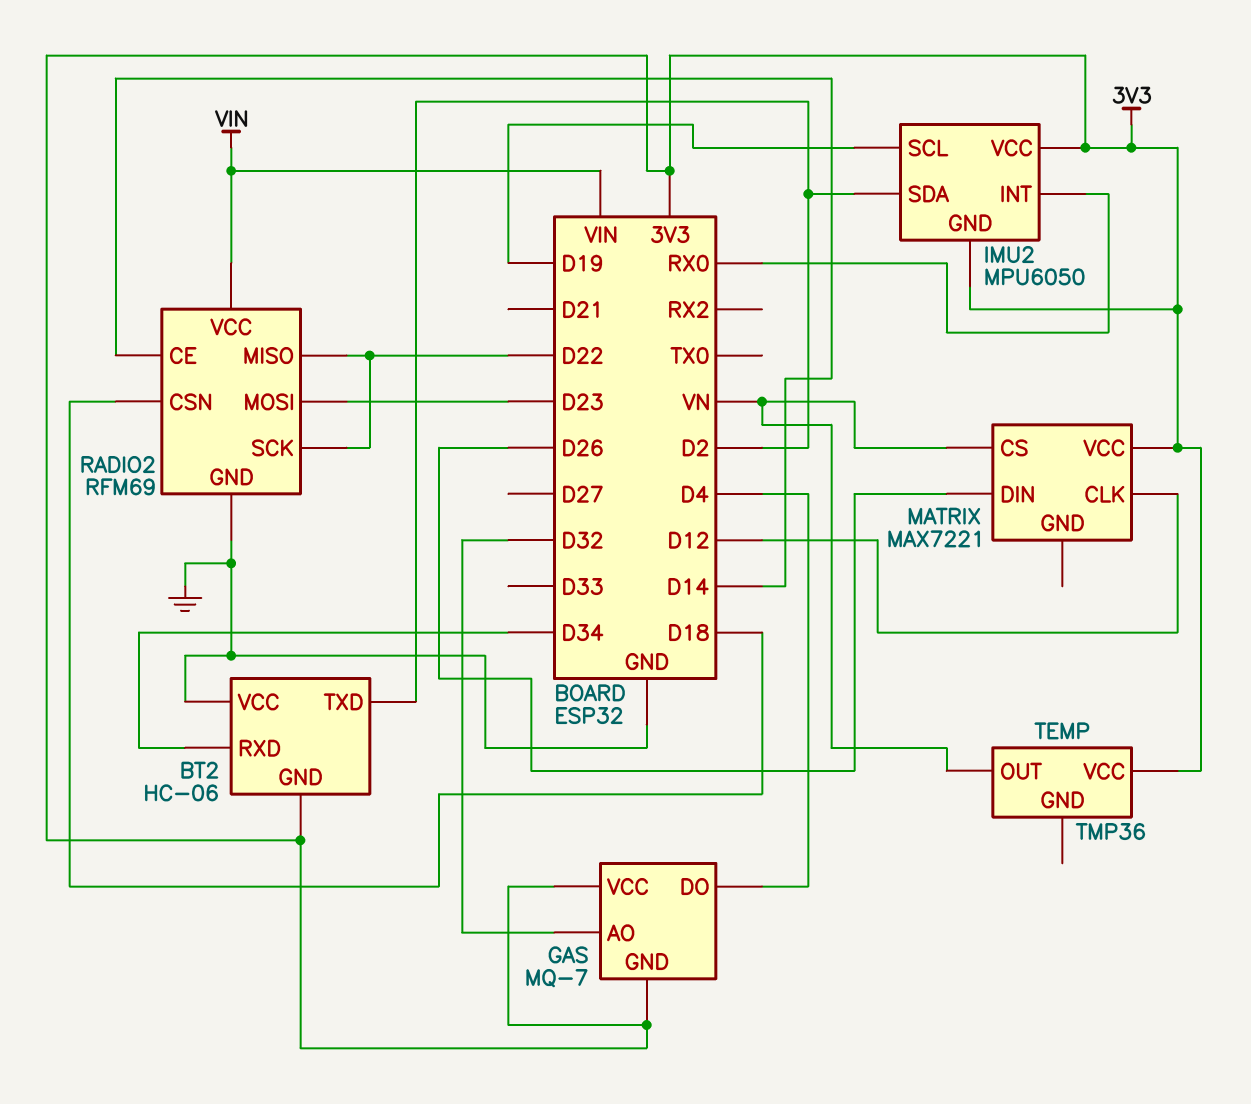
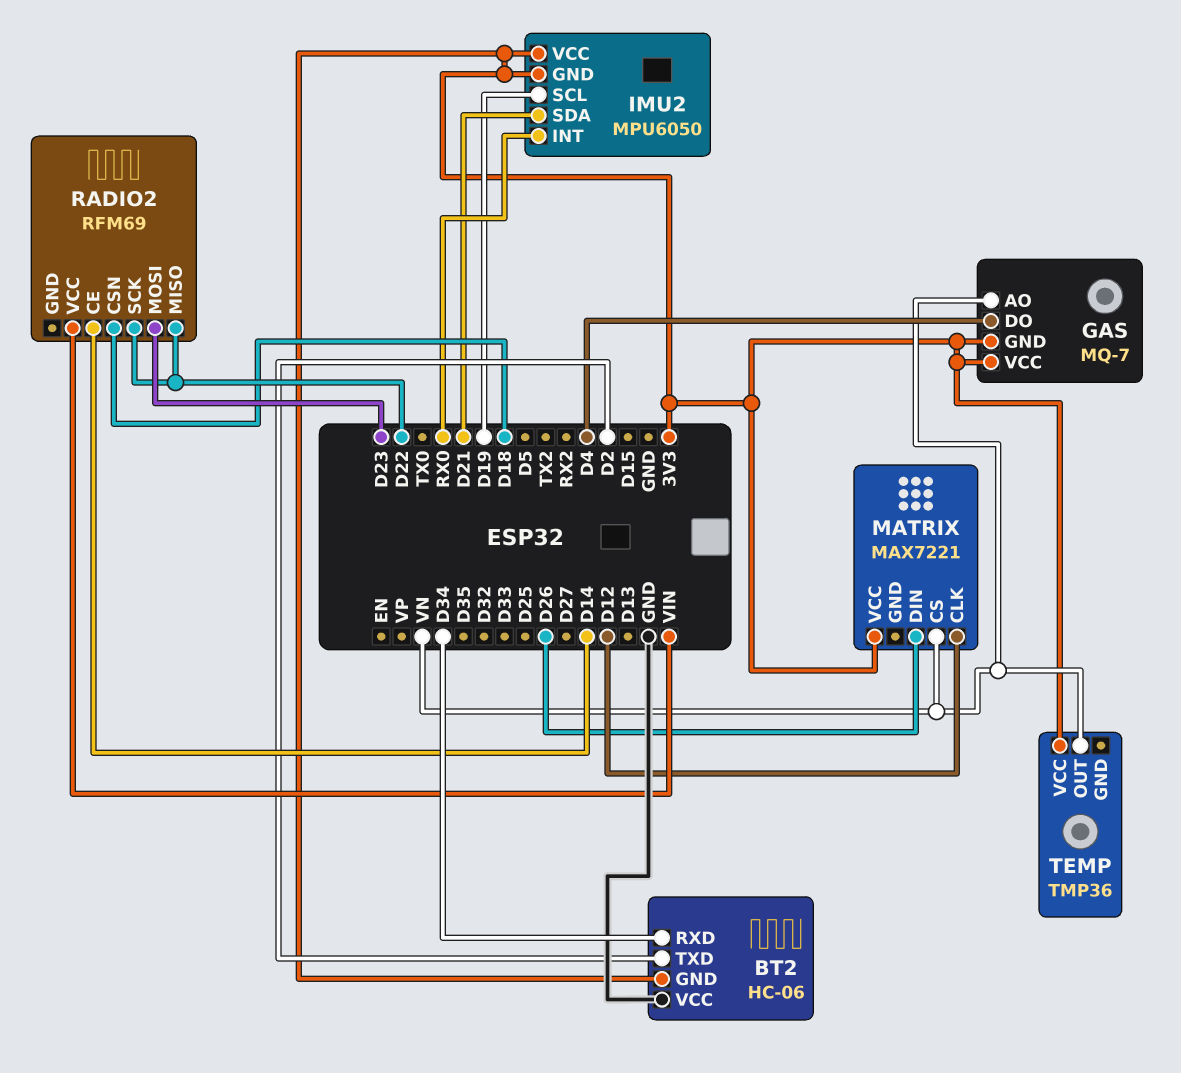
GAS pin AO: D32 -> VN
IMU2 pin SDA: D2 -> D21
RADIO2 pin GND: GND -> none

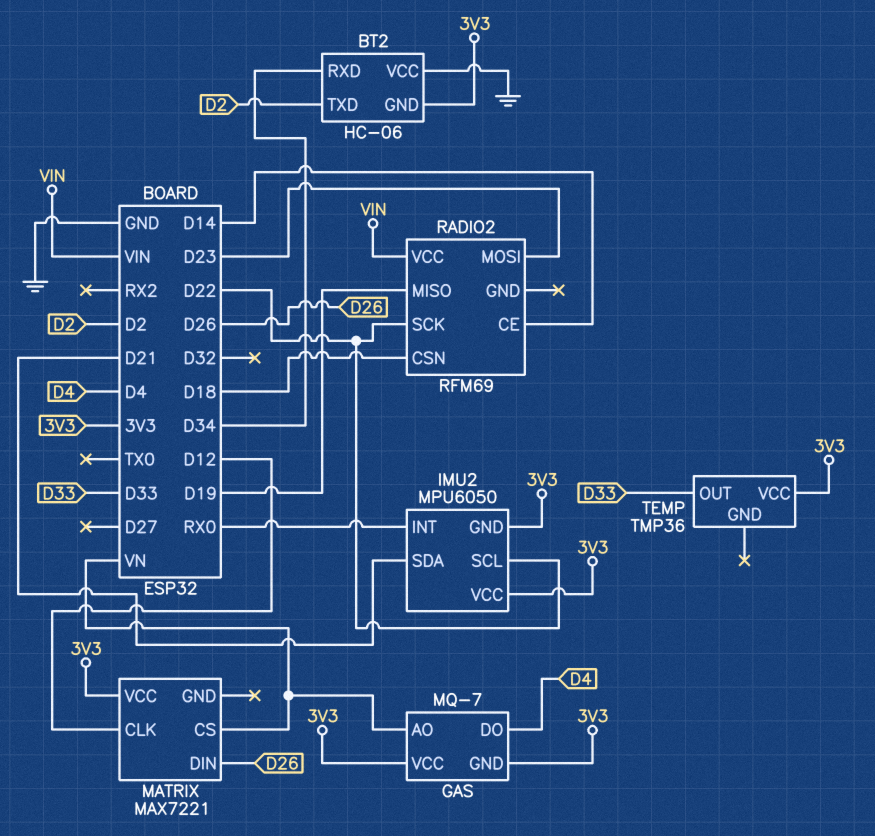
IMU2 pin SCL: D19 -> D22
RADIO2 pin MISO: D22 -> D19
TEMP pin OUT: VN -> D33

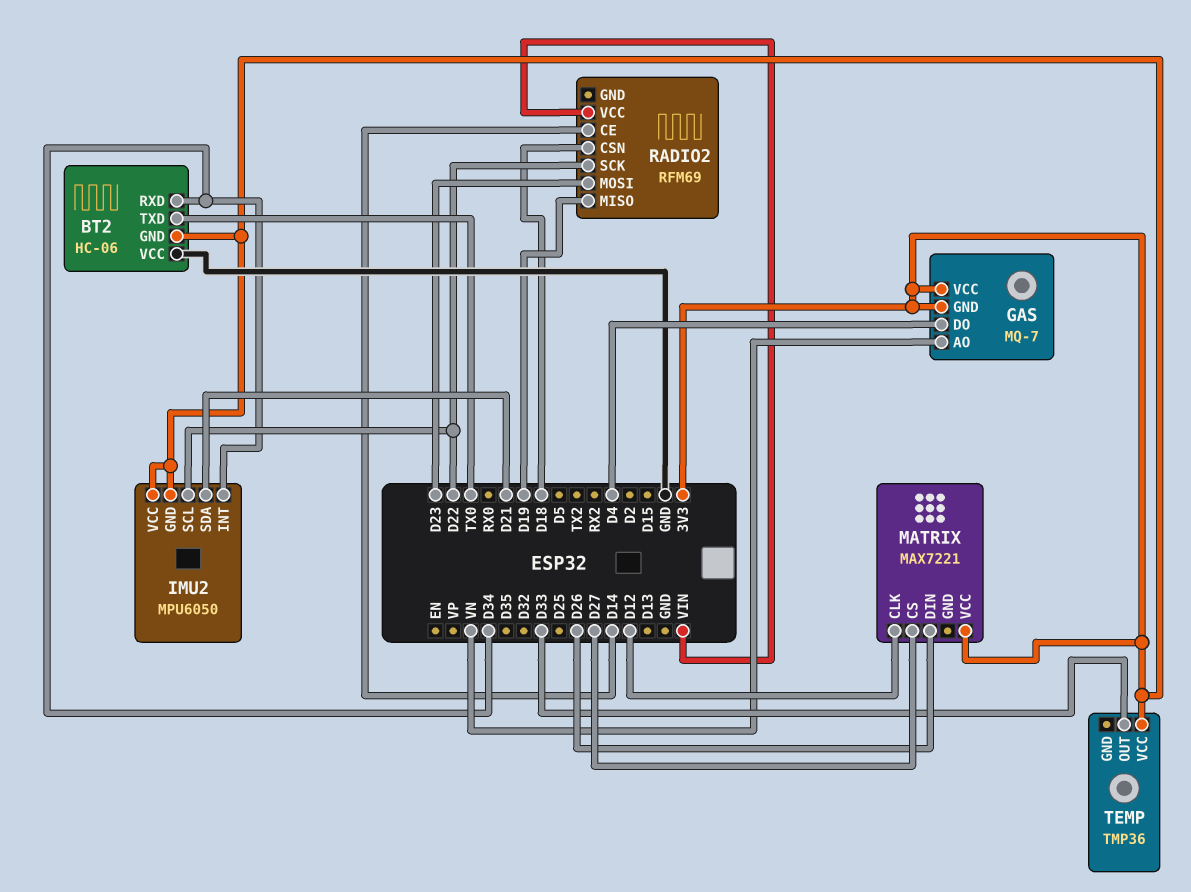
BT2 pin TXD: D2 -> TX0
IMU2 pin INT: RX0 -> D34
MATRIX pin CS: VN -> D27

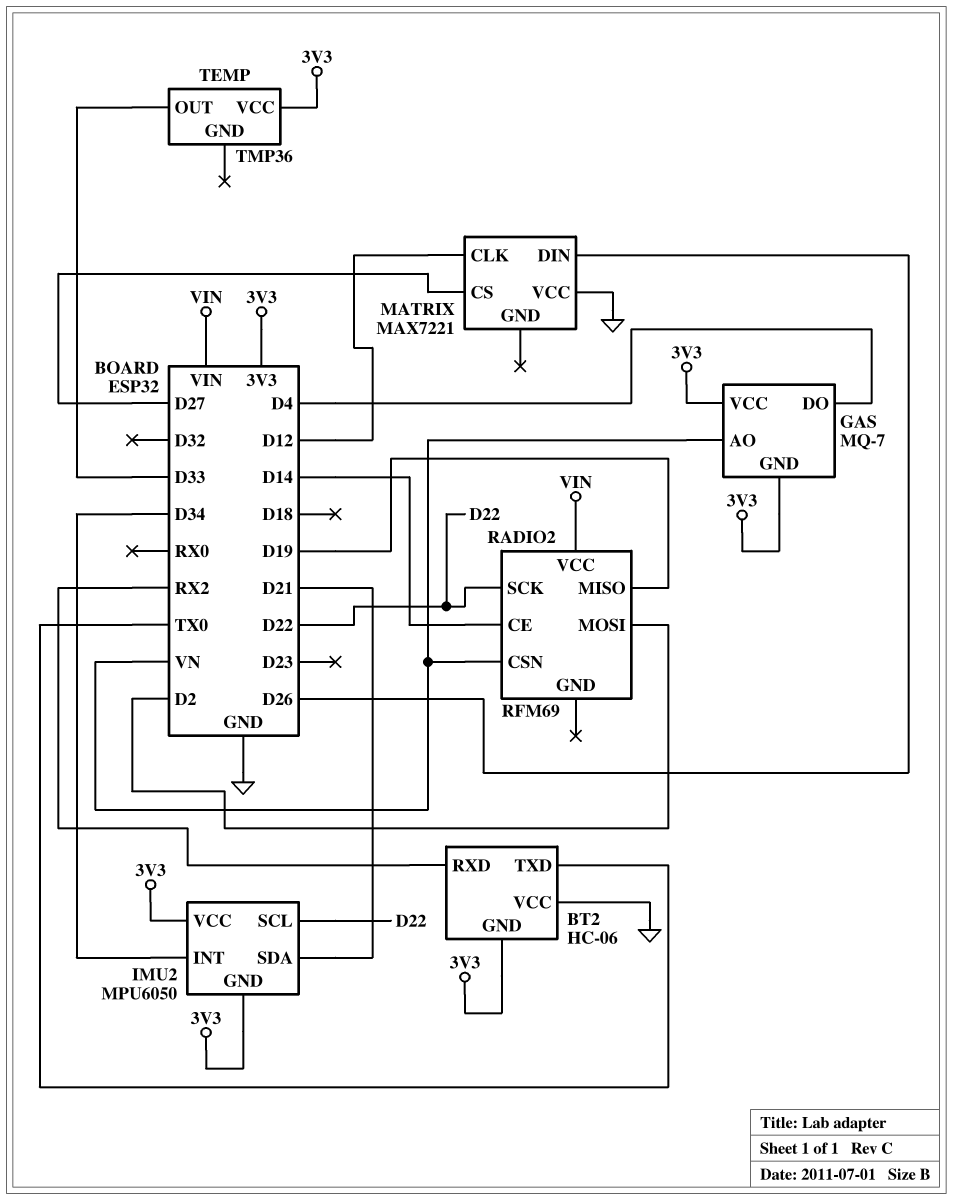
BT2 pin RXD: D34 -> RX2
MATRIX pin VCC: 3V3 -> GND
RADIO2 pin CSN: D18 -> VN
RADIO2 pin MOSI: D23 -> D2

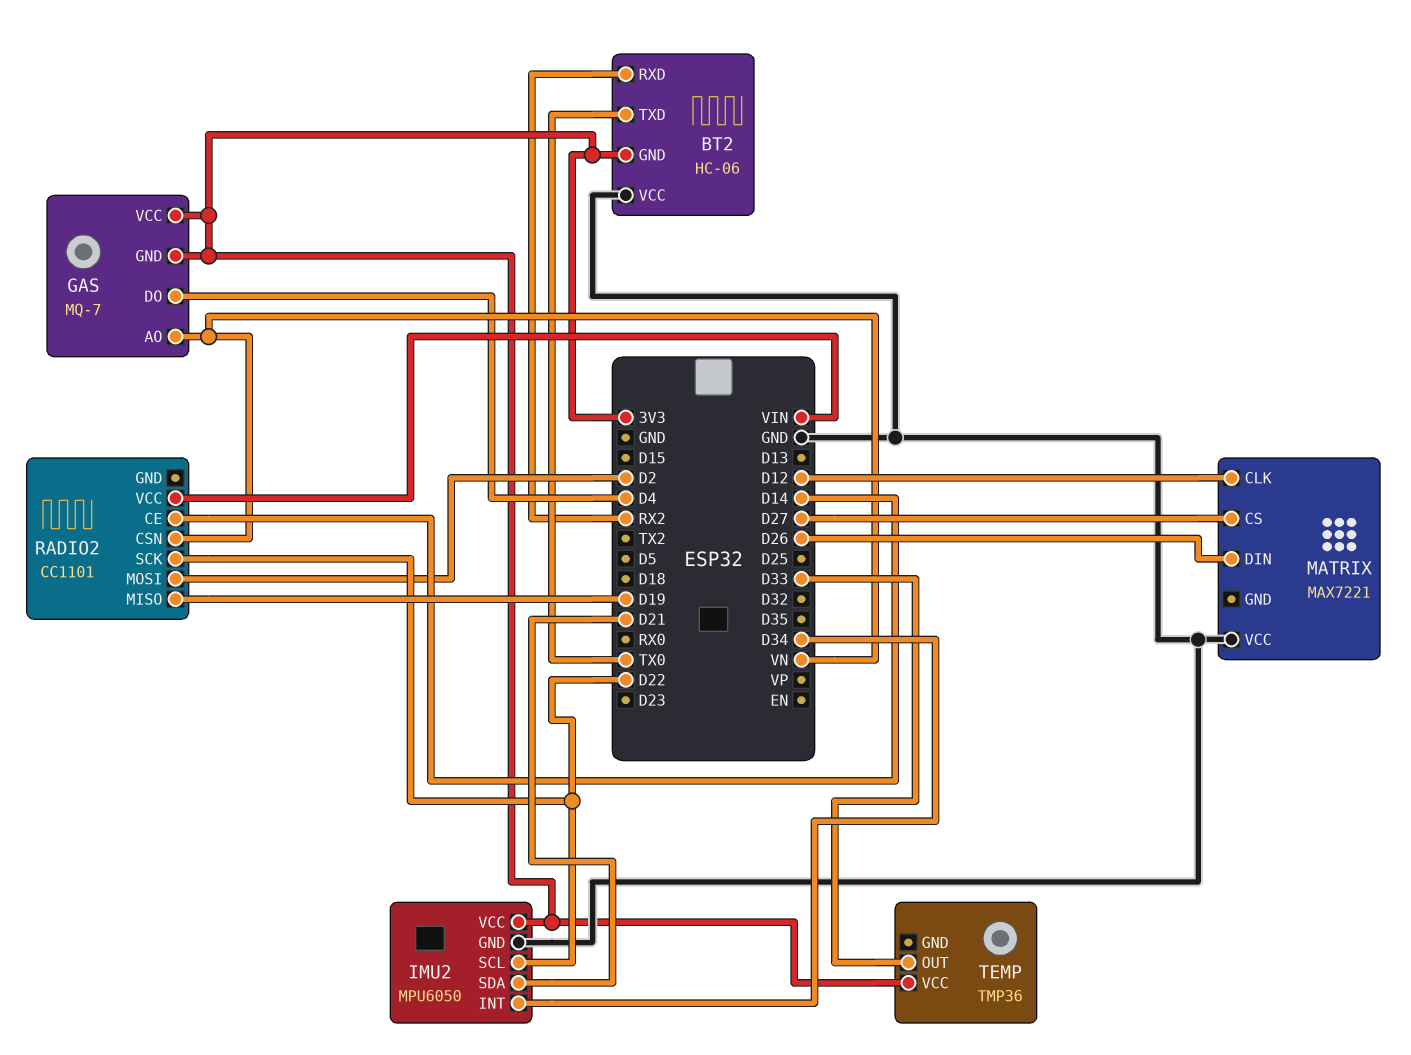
IMU2 pin GND: 3V3 -> GND
RADIO2: RFM69 -> CC1101

